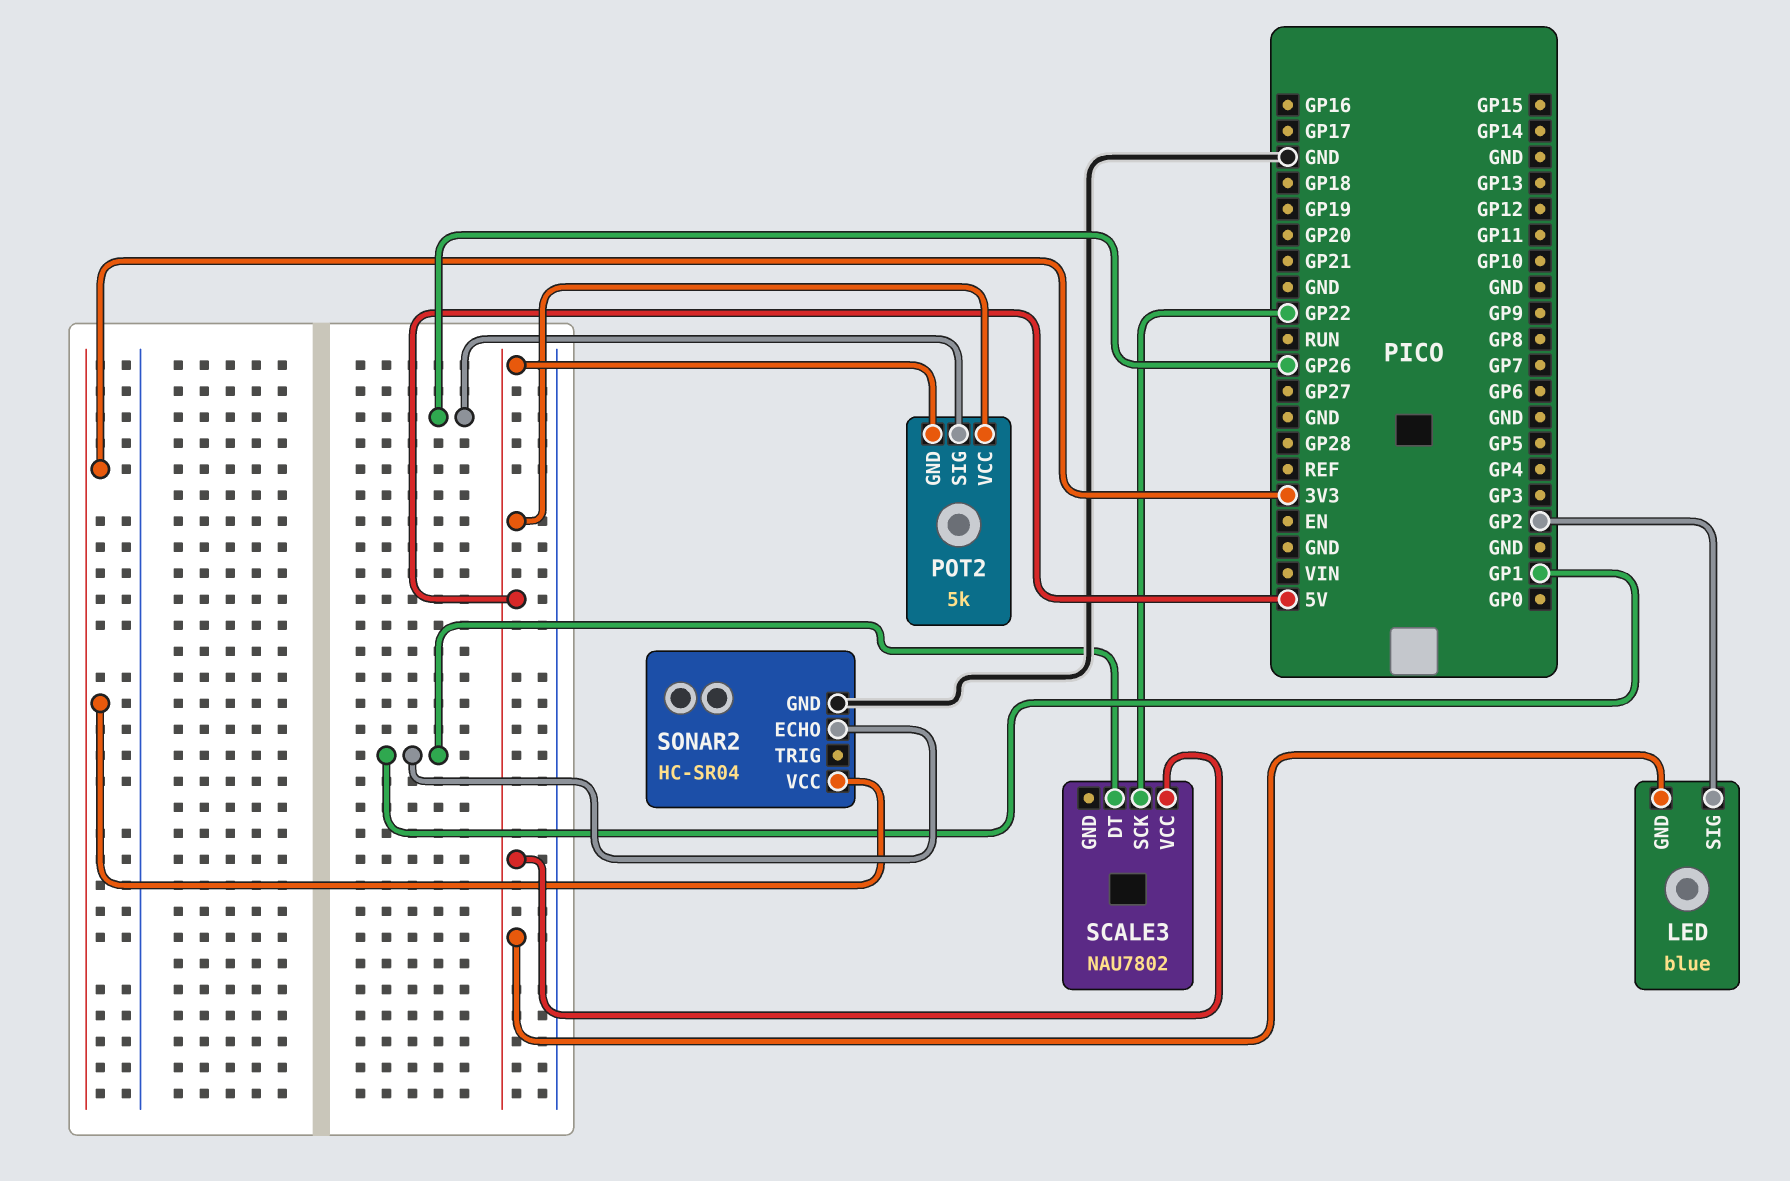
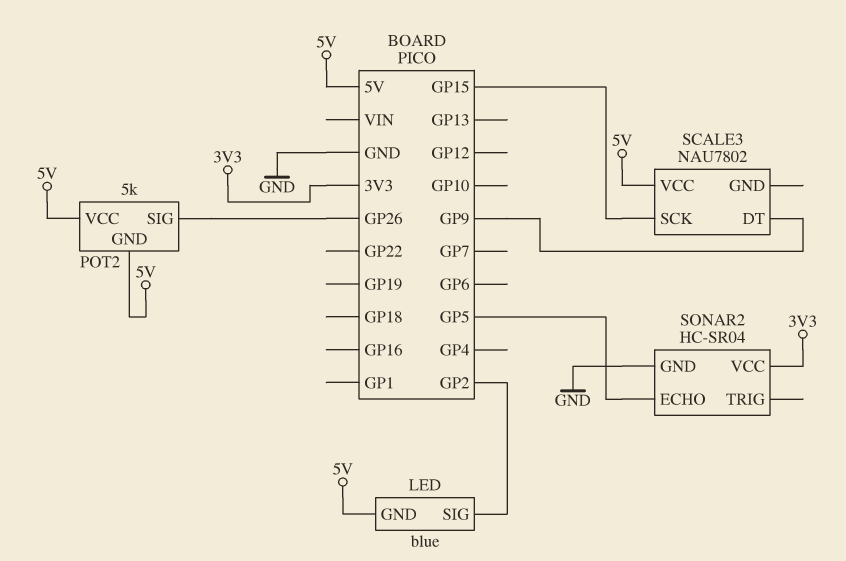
SCALE3 pin DT: GP1 -> GP9
SCALE3 pin SCK: GP22 -> GP15
SONAR2 pin ECHO: GP1 -> GP5

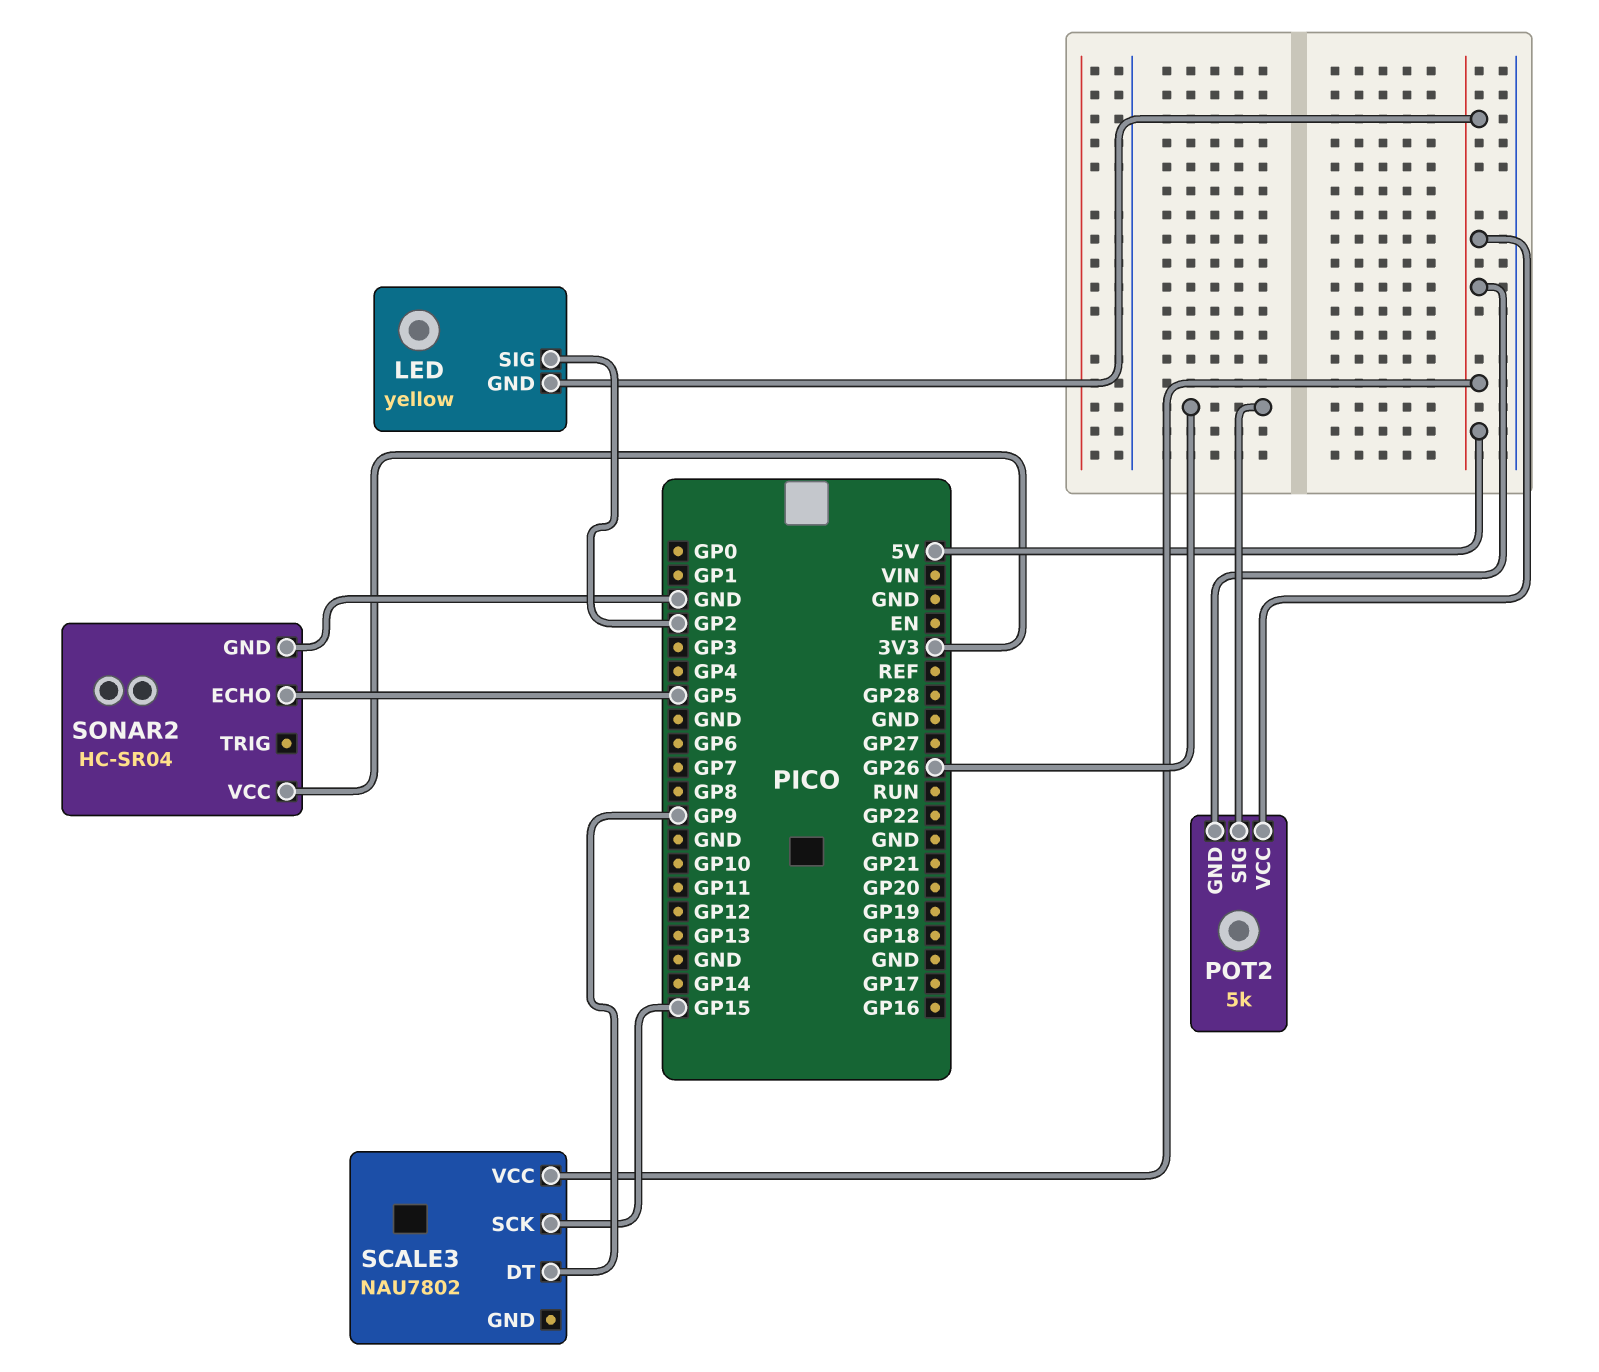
LED: blue -> yellow

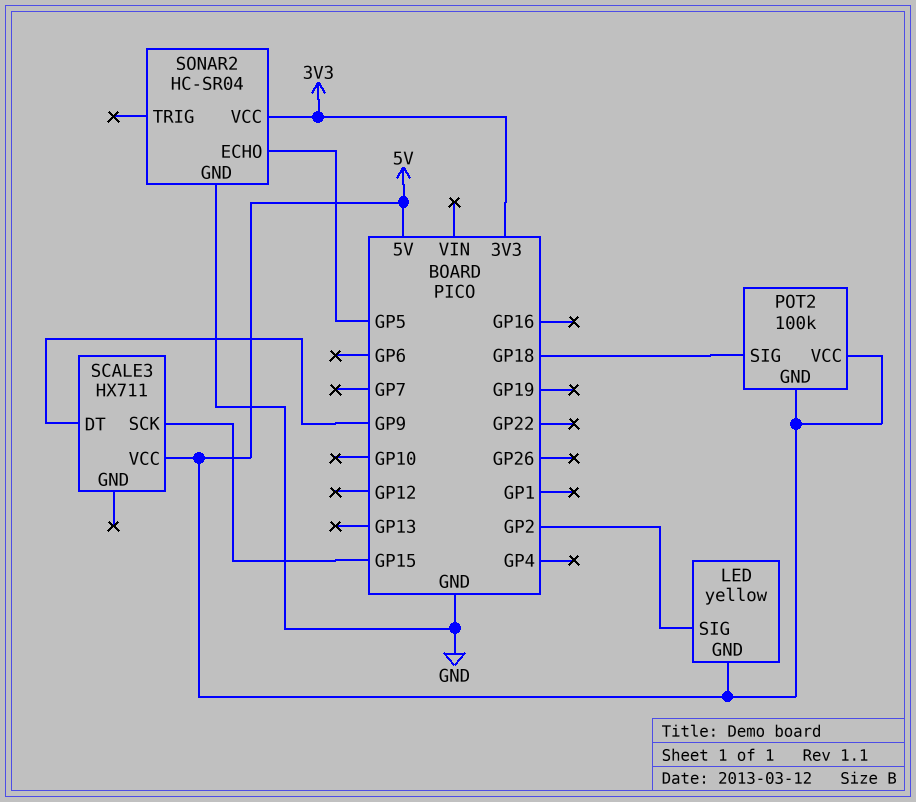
POT2: 5k -> 100k
POT2 pin SIG: GP26 -> GP18
SCALE3: NAU7802 -> HX711

